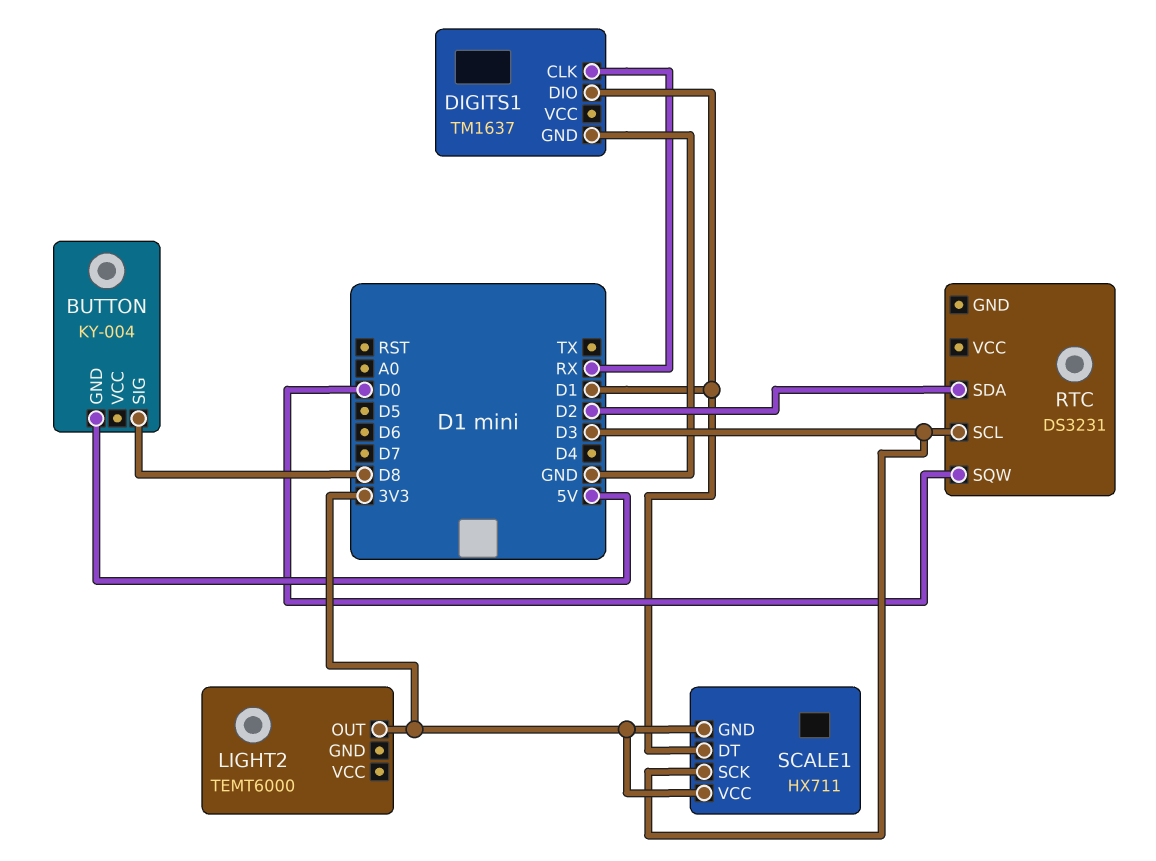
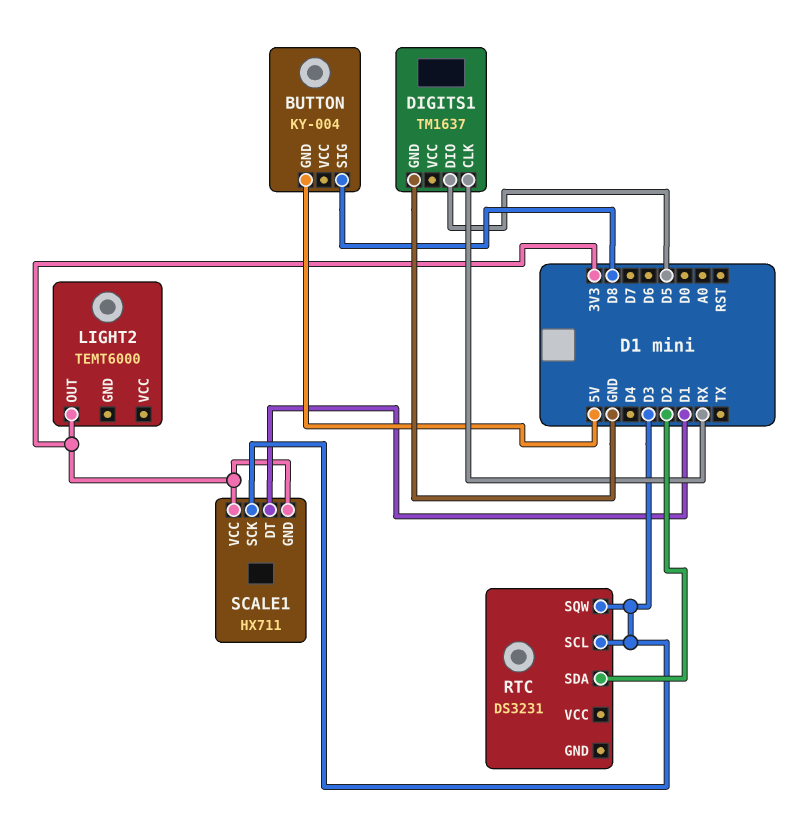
DIGITS1 pin DIO: D1 -> D5
RTC pin SQW: D0 -> D3

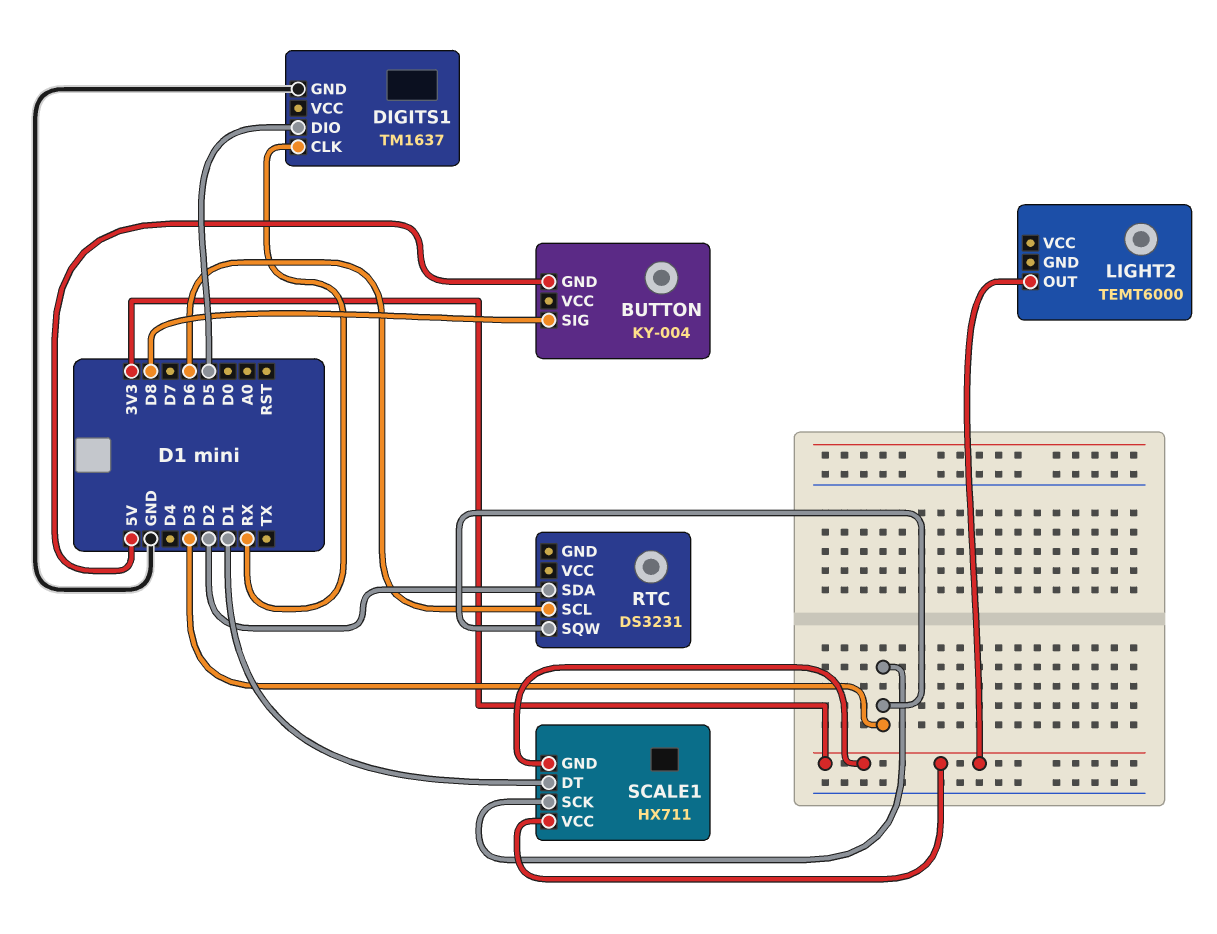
RTC pin SCL: D3 -> D6

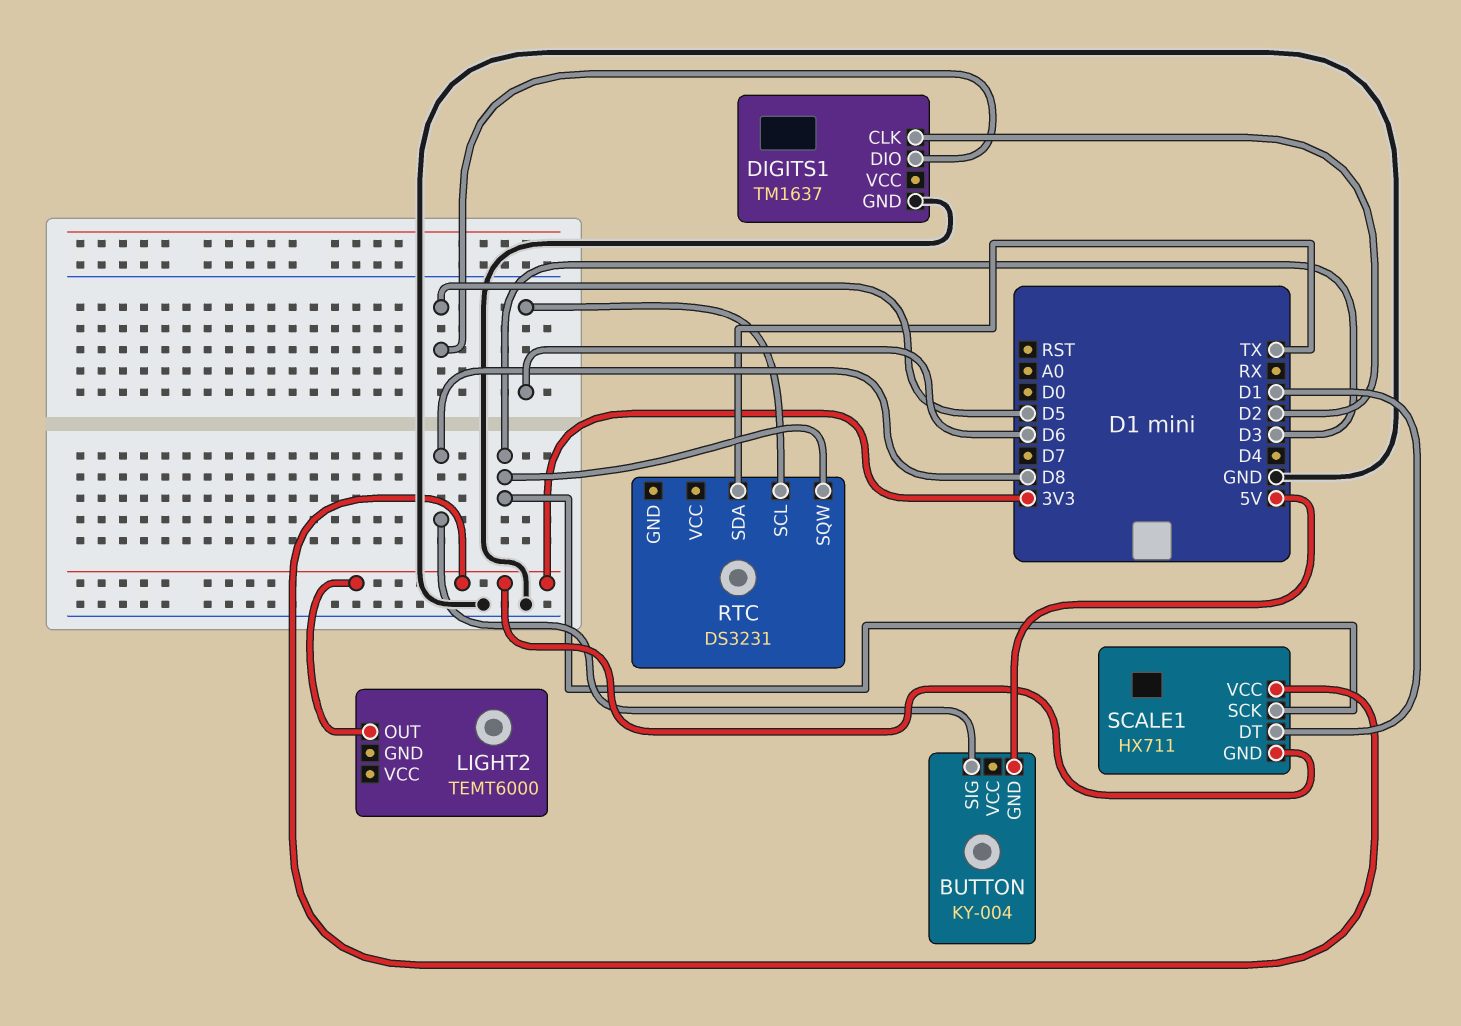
DIGITS1 pin CLK: RX -> D2
RTC pin SDA: D2 -> TX

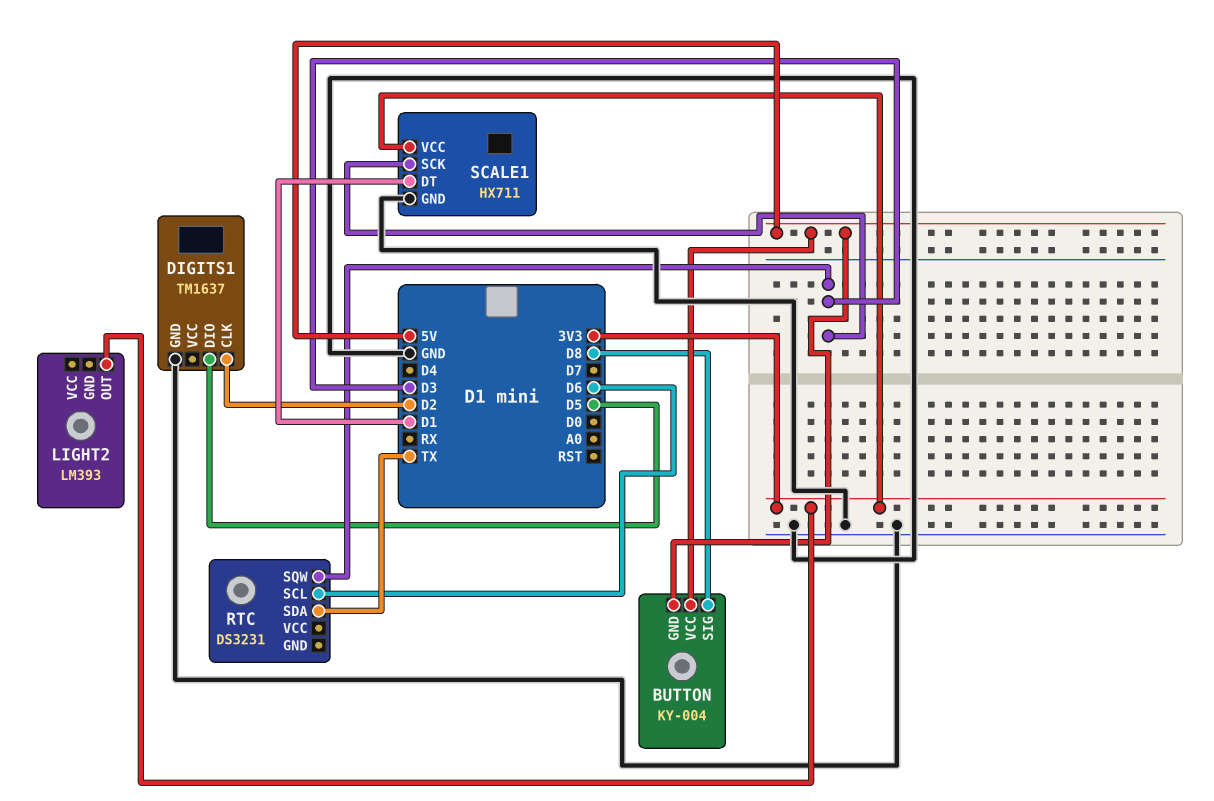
BUTTON pin VCC: none -> 5V
LIGHT2: TEMT6000 -> LM393
SCALE1 pin GND: 3V3 -> GND

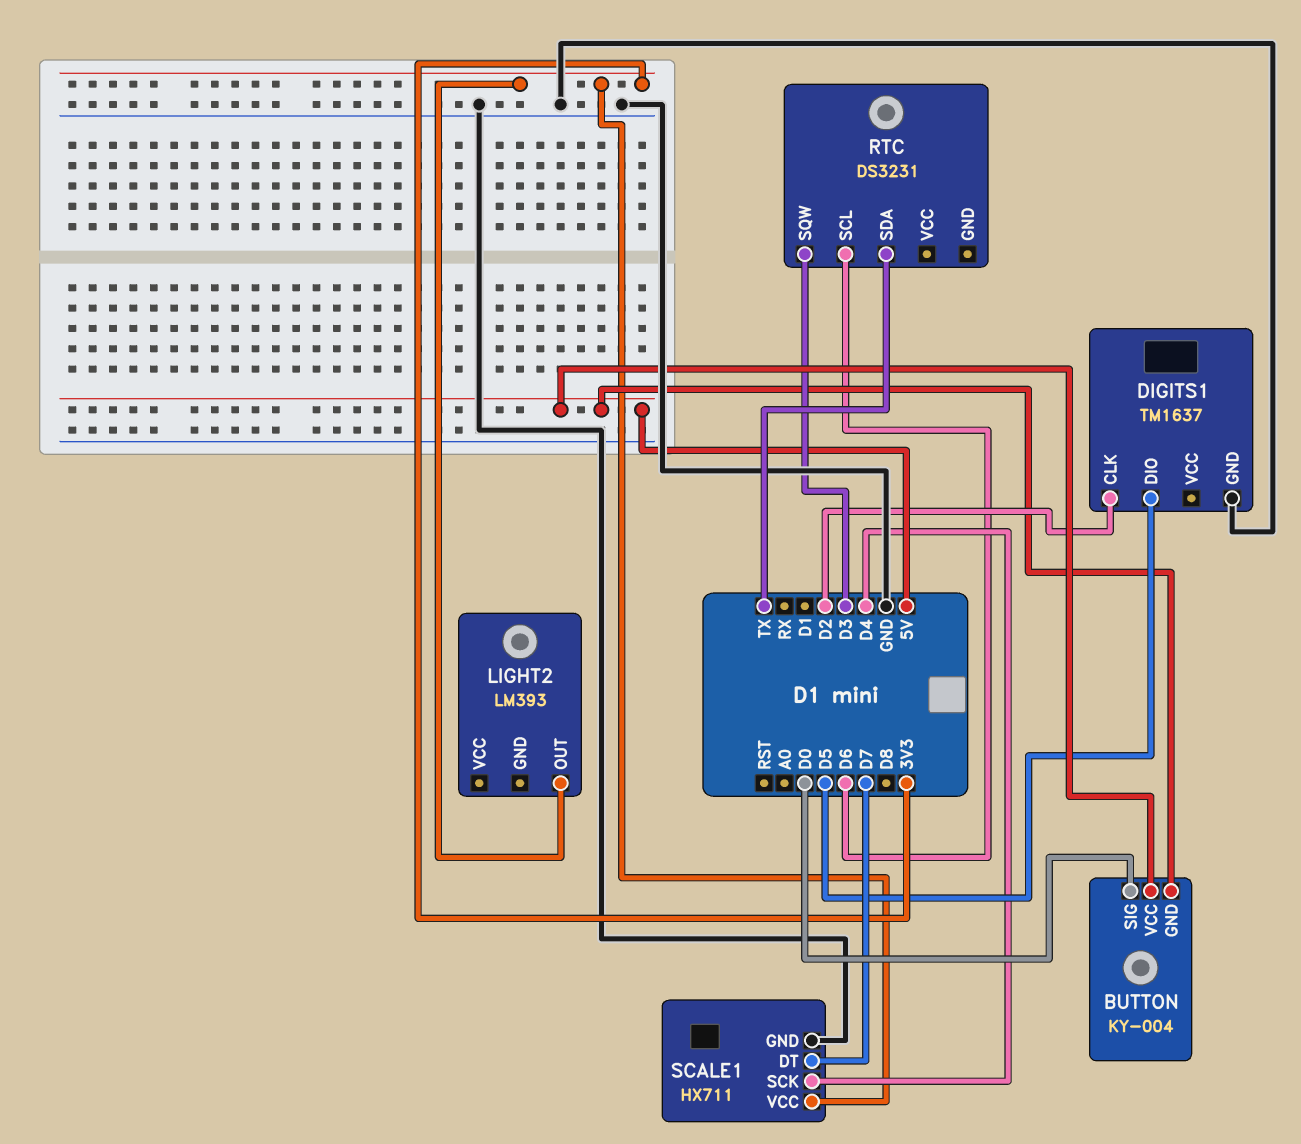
BUTTON pin SIG: D8 -> D0
SCALE1 pin DT: D1 -> D7
SCALE1 pin SCK: D3 -> D4

